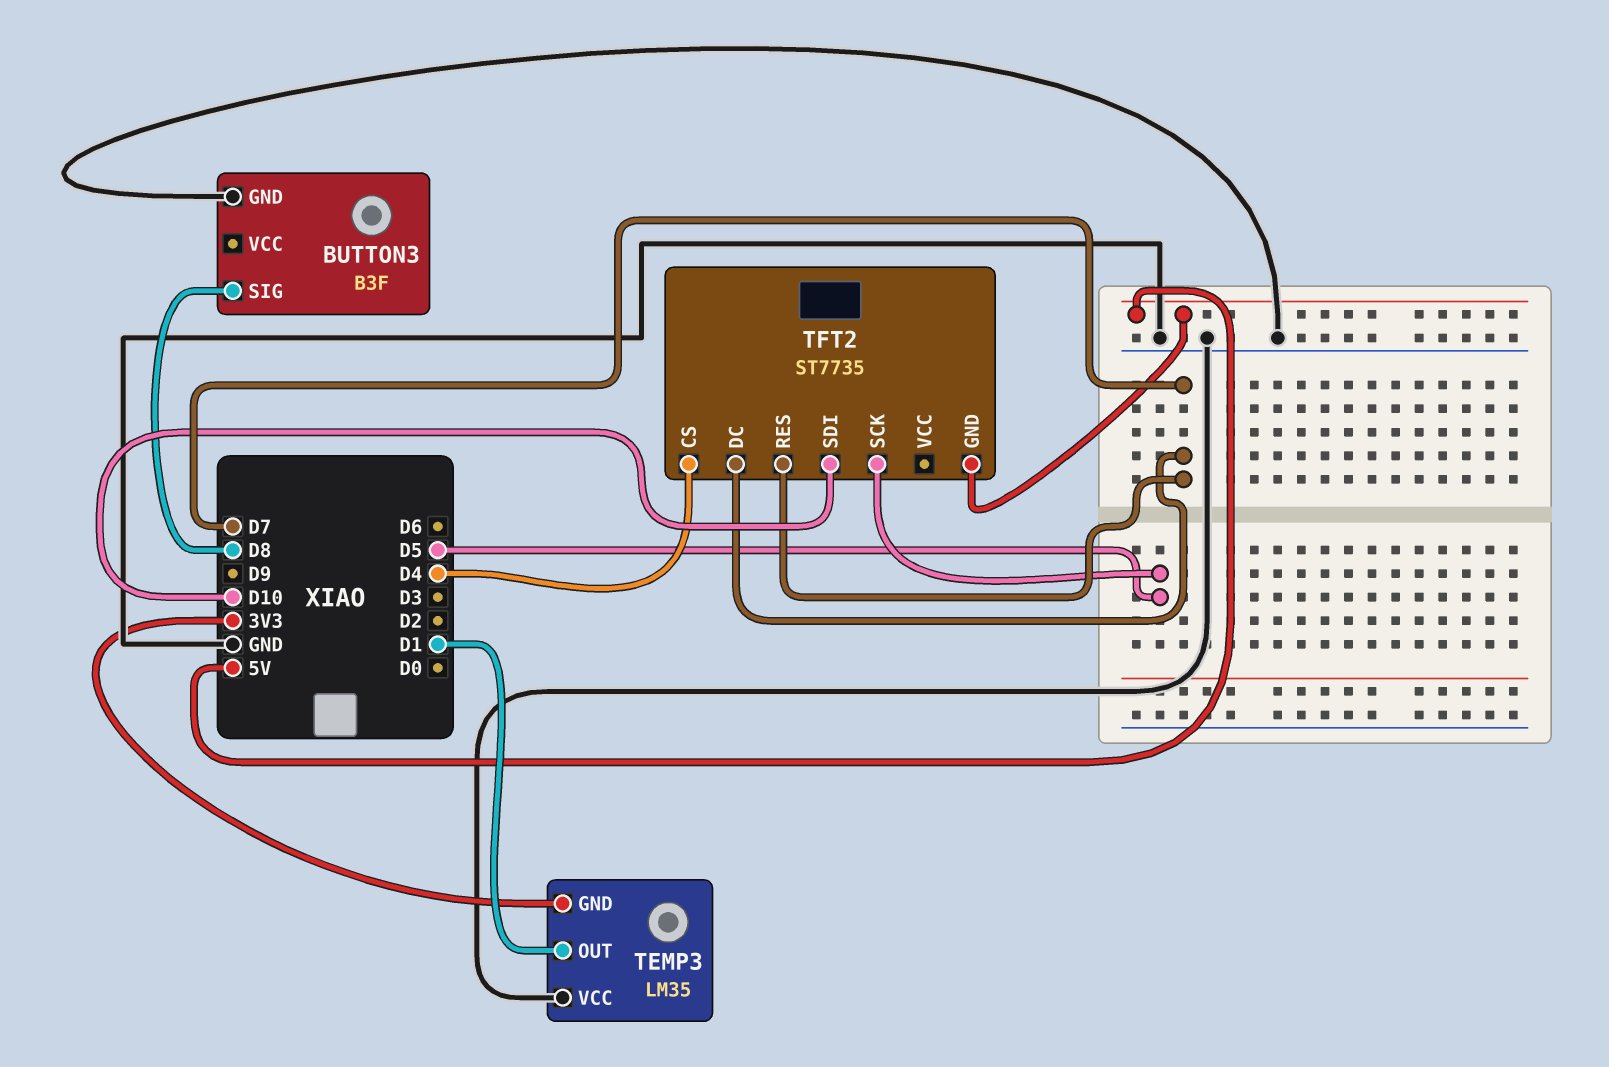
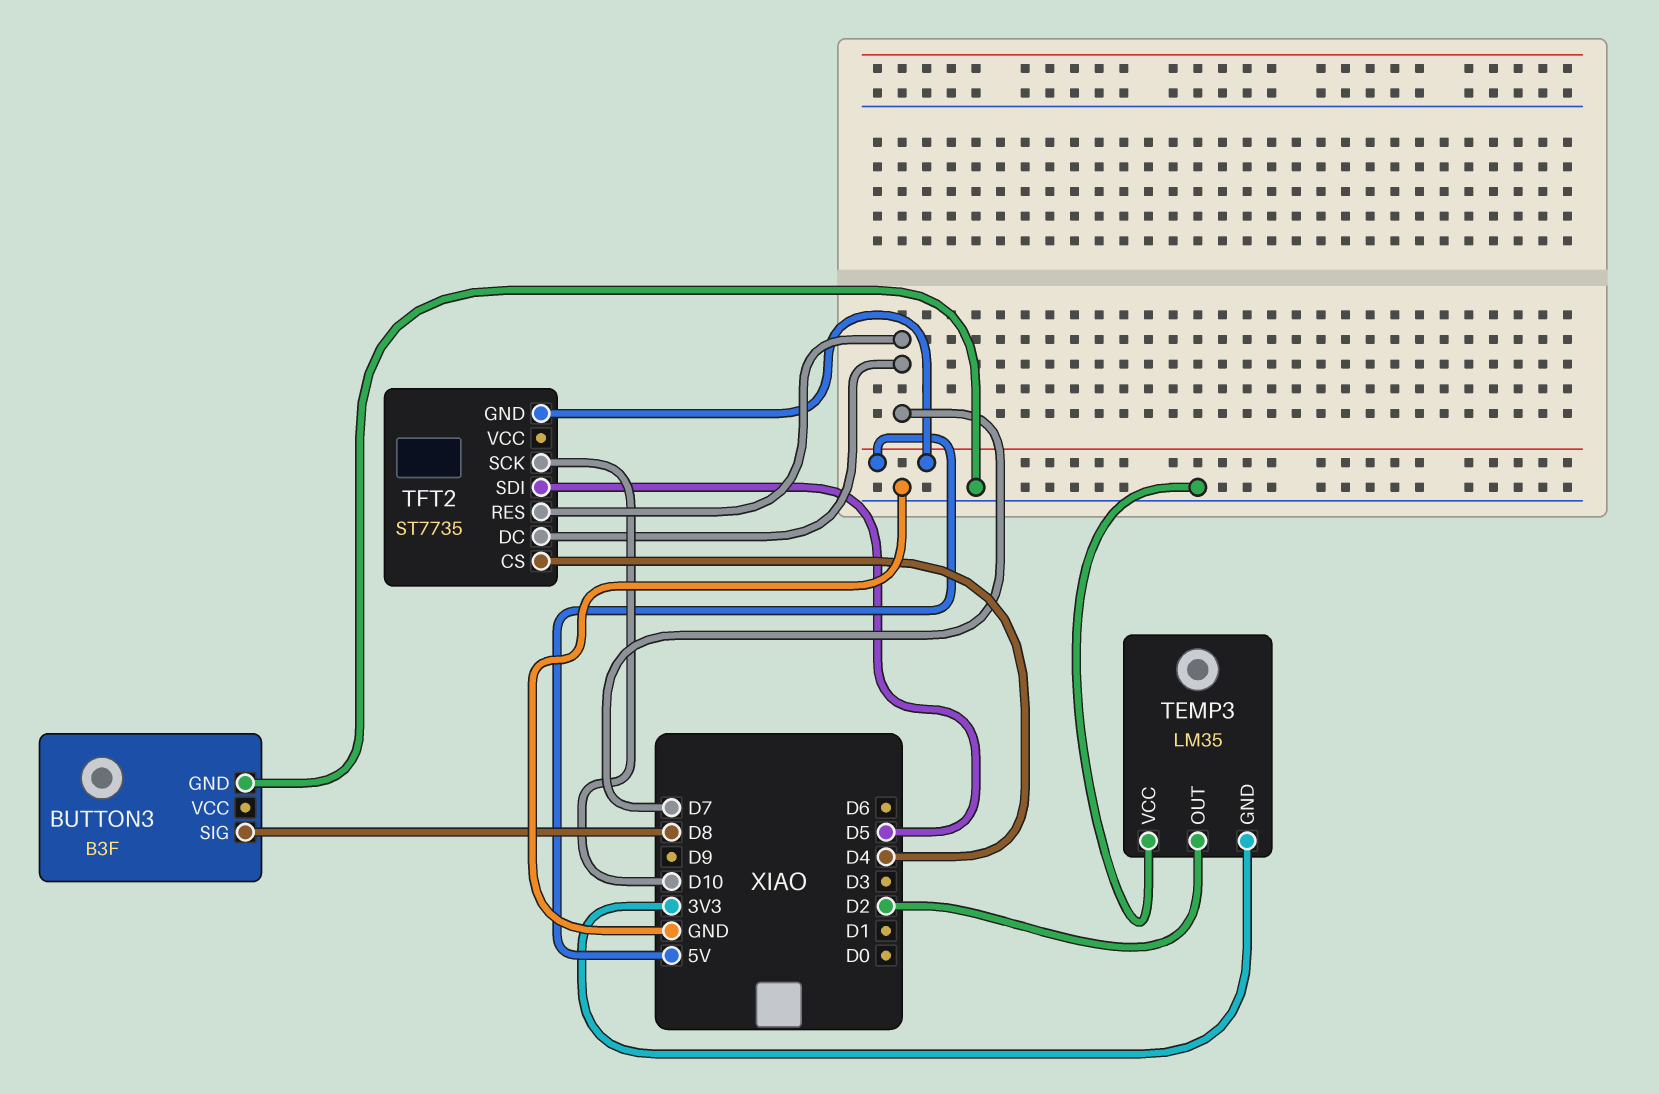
TEMP3 pin OUT: D1 -> D2
TFT2 pin SCK: D5 -> D10
TFT2 pin SDI: D10 -> D5

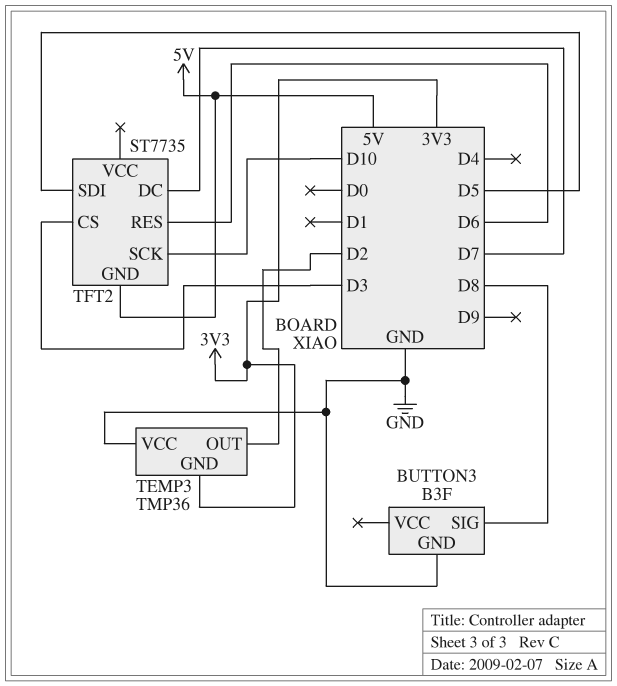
TEMP3: LM35 -> TMP36
TFT2 pin CS: D4 -> D3
TFT2 pin RES: D7 -> D6

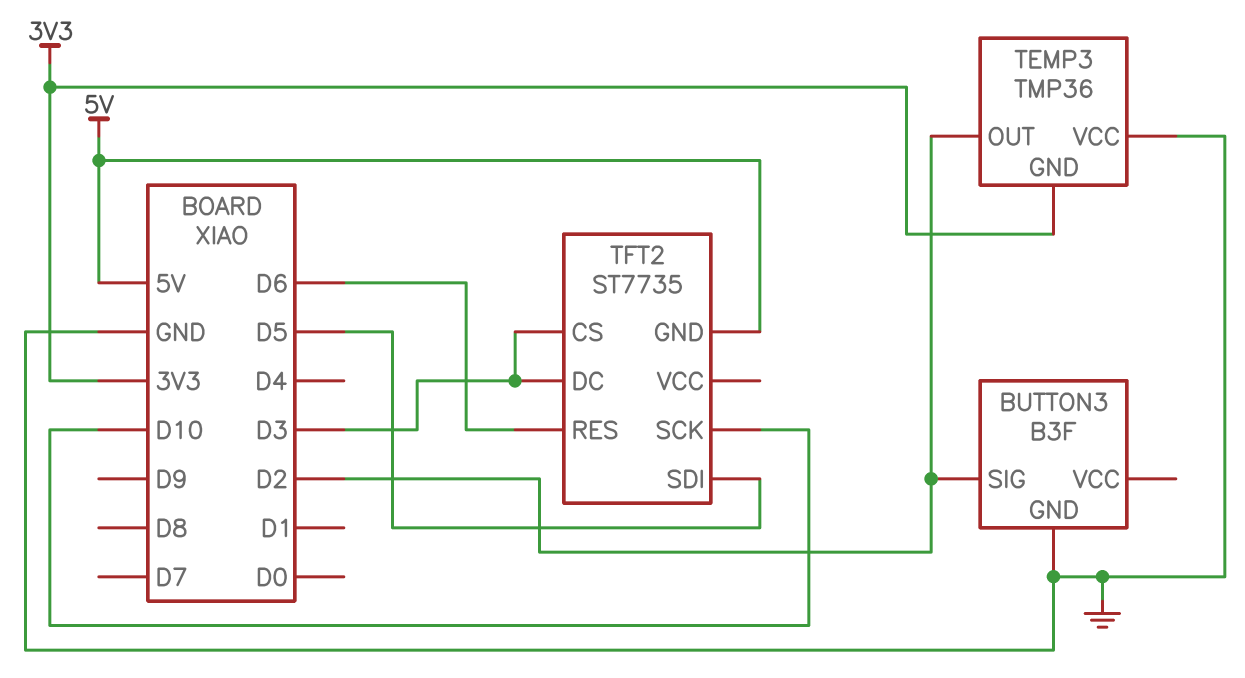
BUTTON3 pin SIG: D8 -> D2
TFT2 pin DC: D7 -> D3

